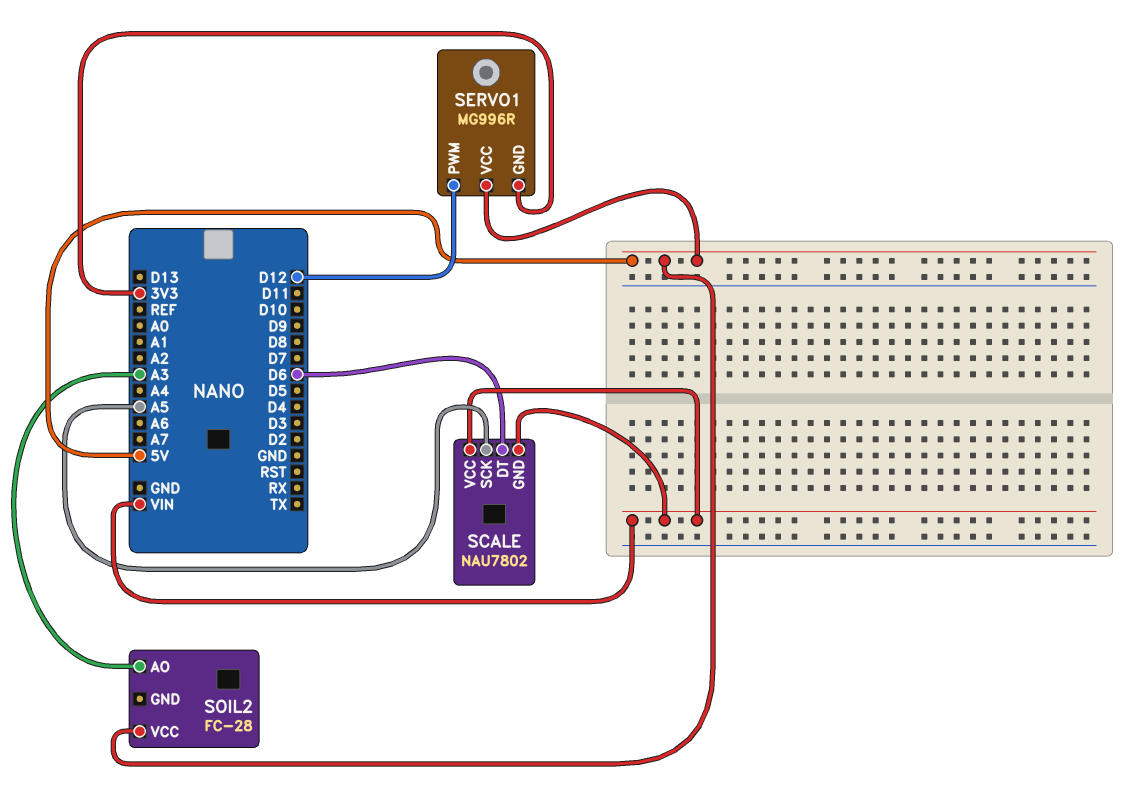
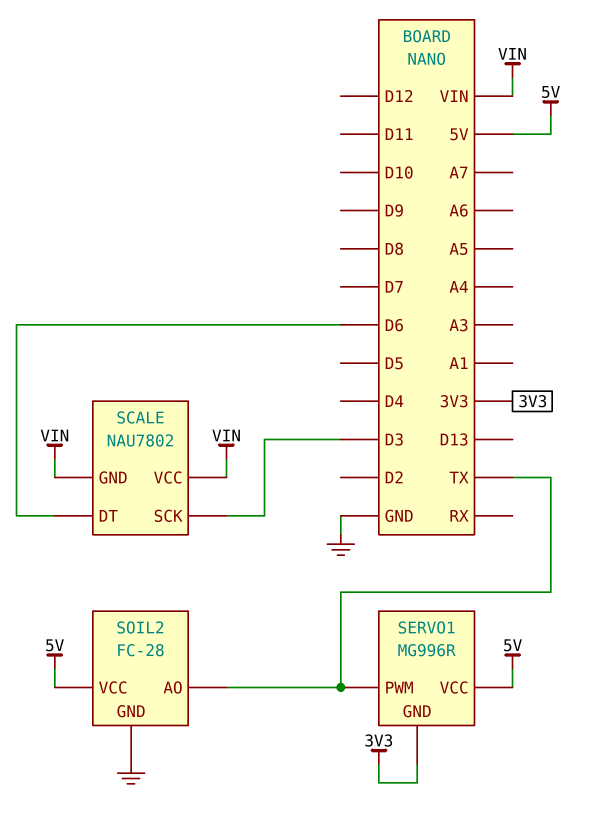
SCALE pin SCK: A5 -> D3
SERVO1 pin PWM: D12 -> TX
SOIL2 pin AO: A3 -> TX
SOIL2 pin GND: none -> GND

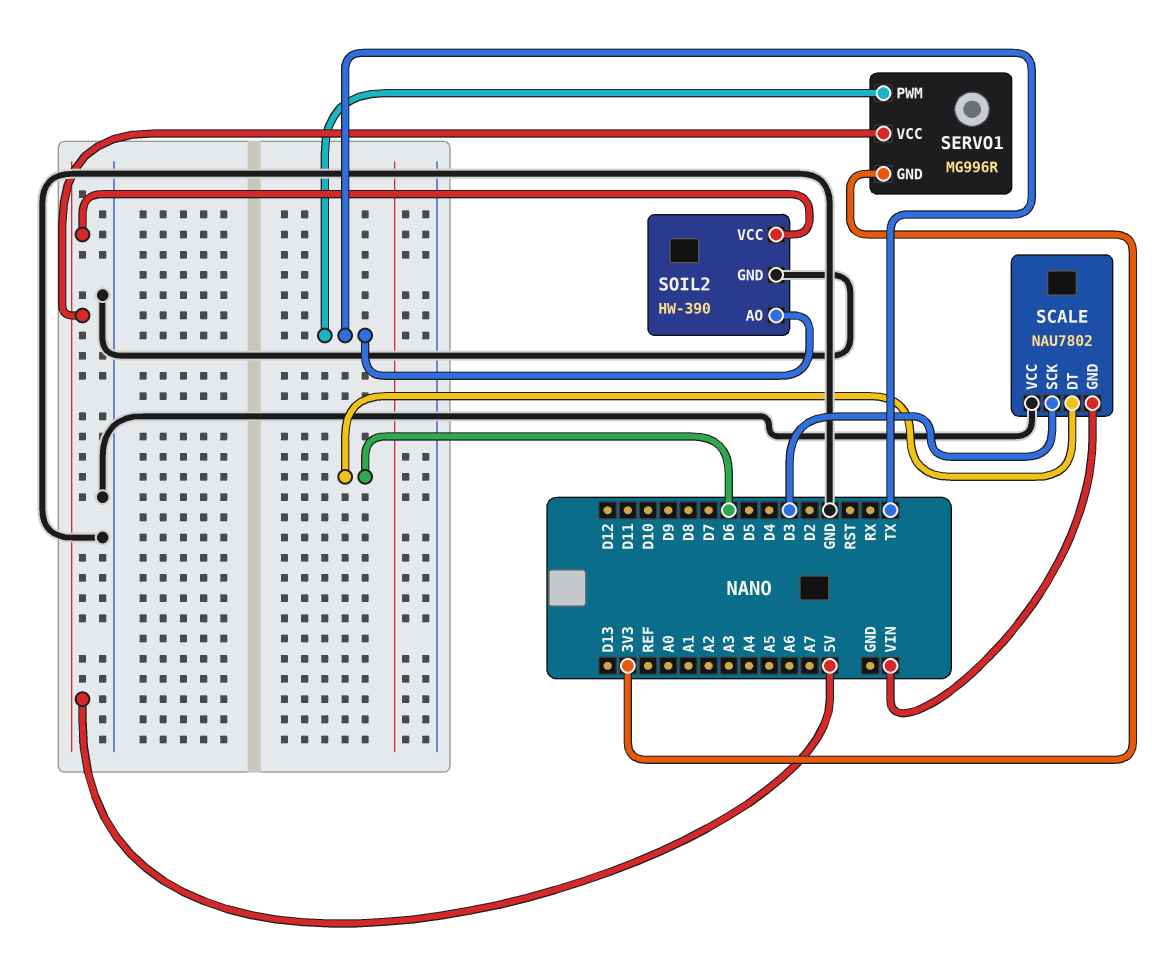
SCALE pin VCC: VIN -> GND
SOIL2: FC-28 -> HW-390

